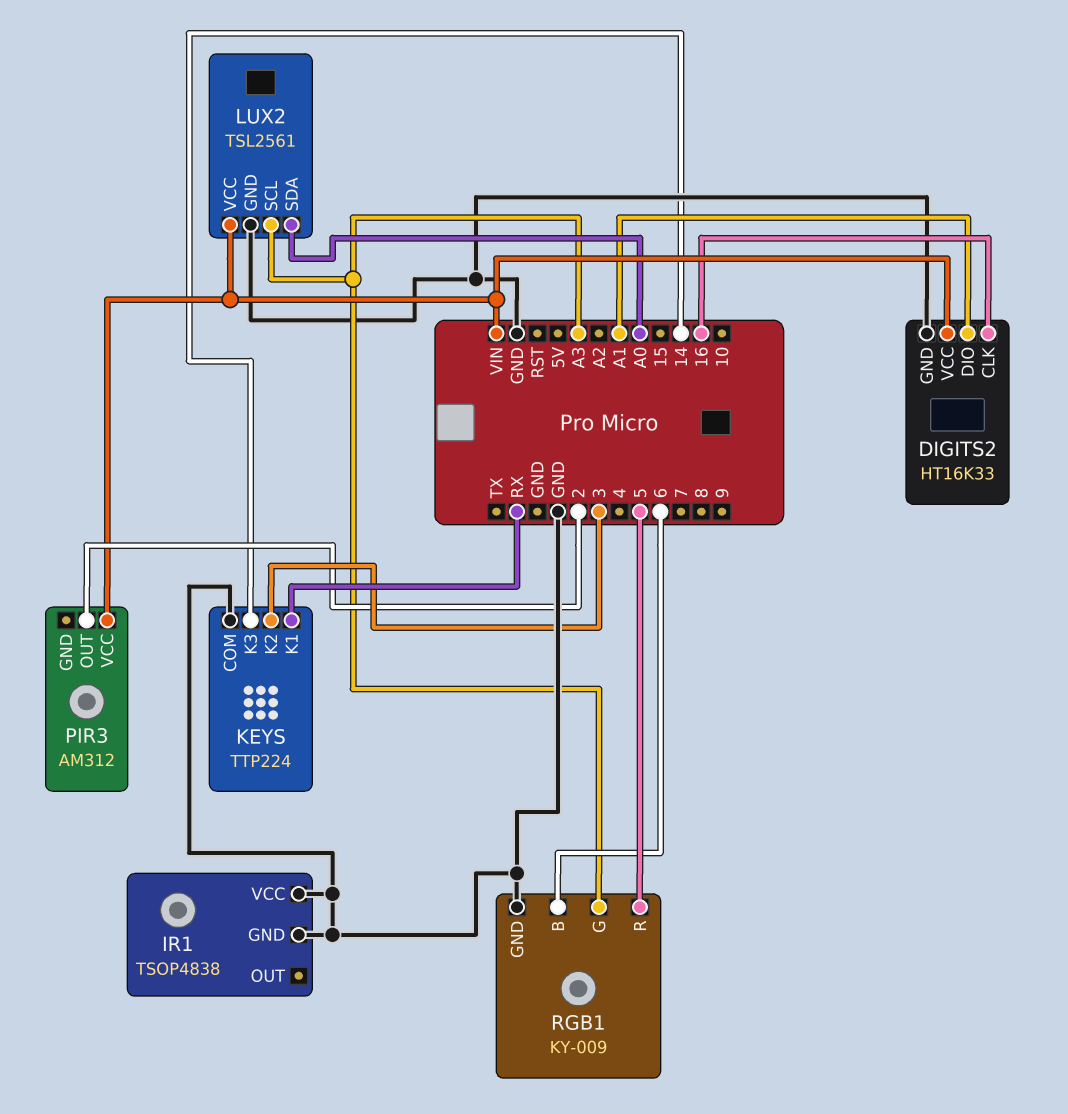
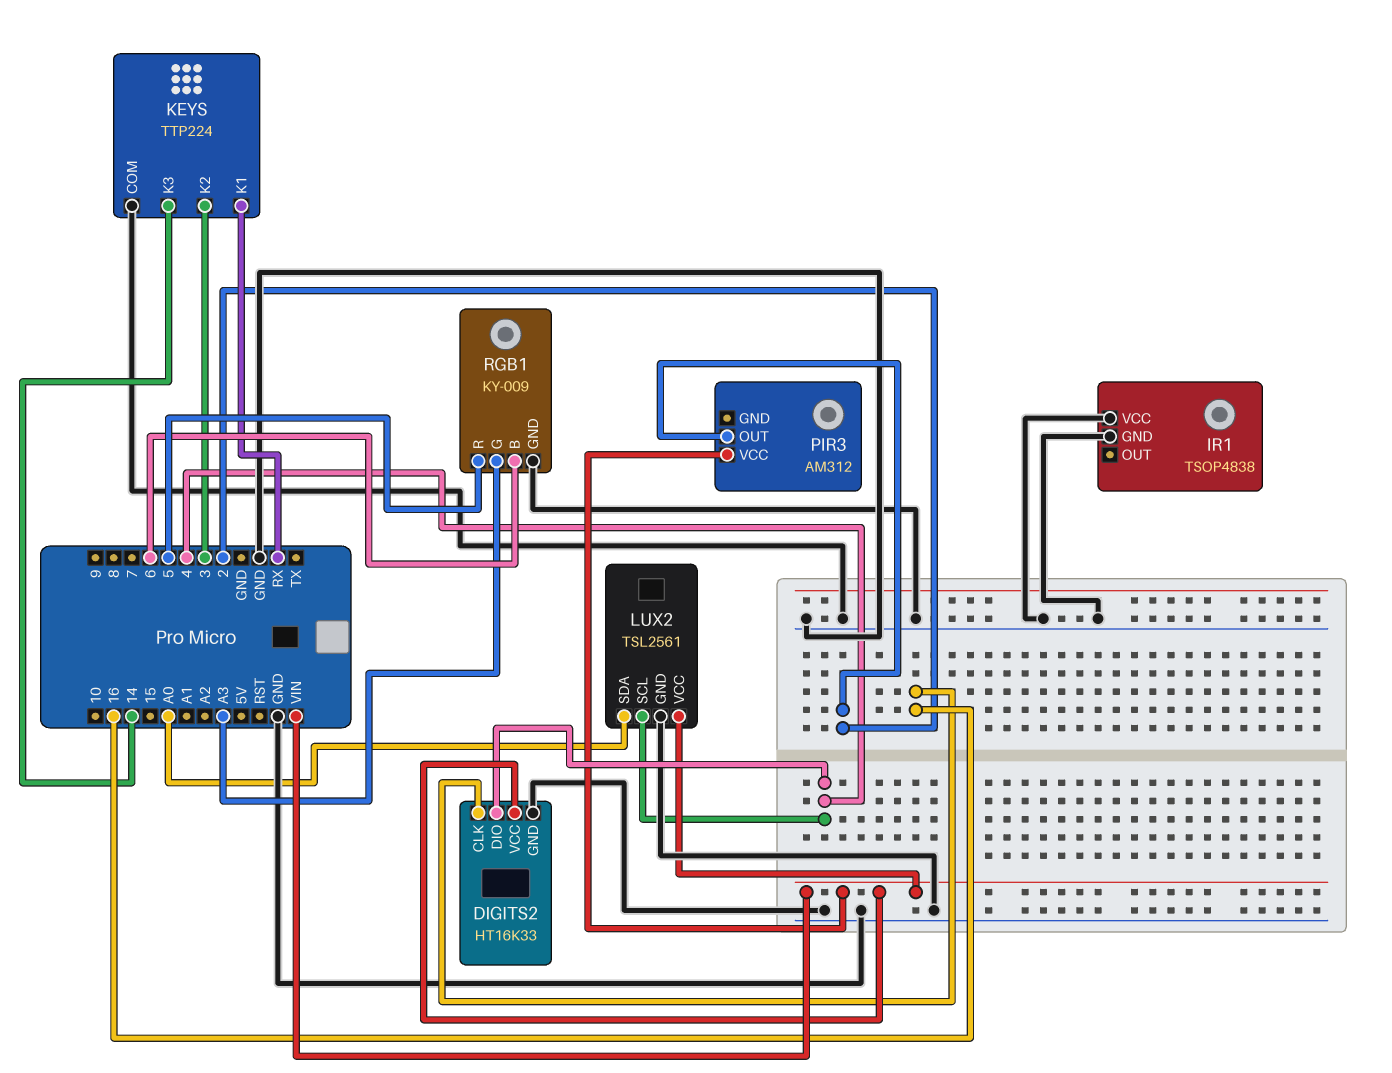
DIGITS2 pin DIO: A1 -> 4
LUX2 pin SCL: A3 -> 4

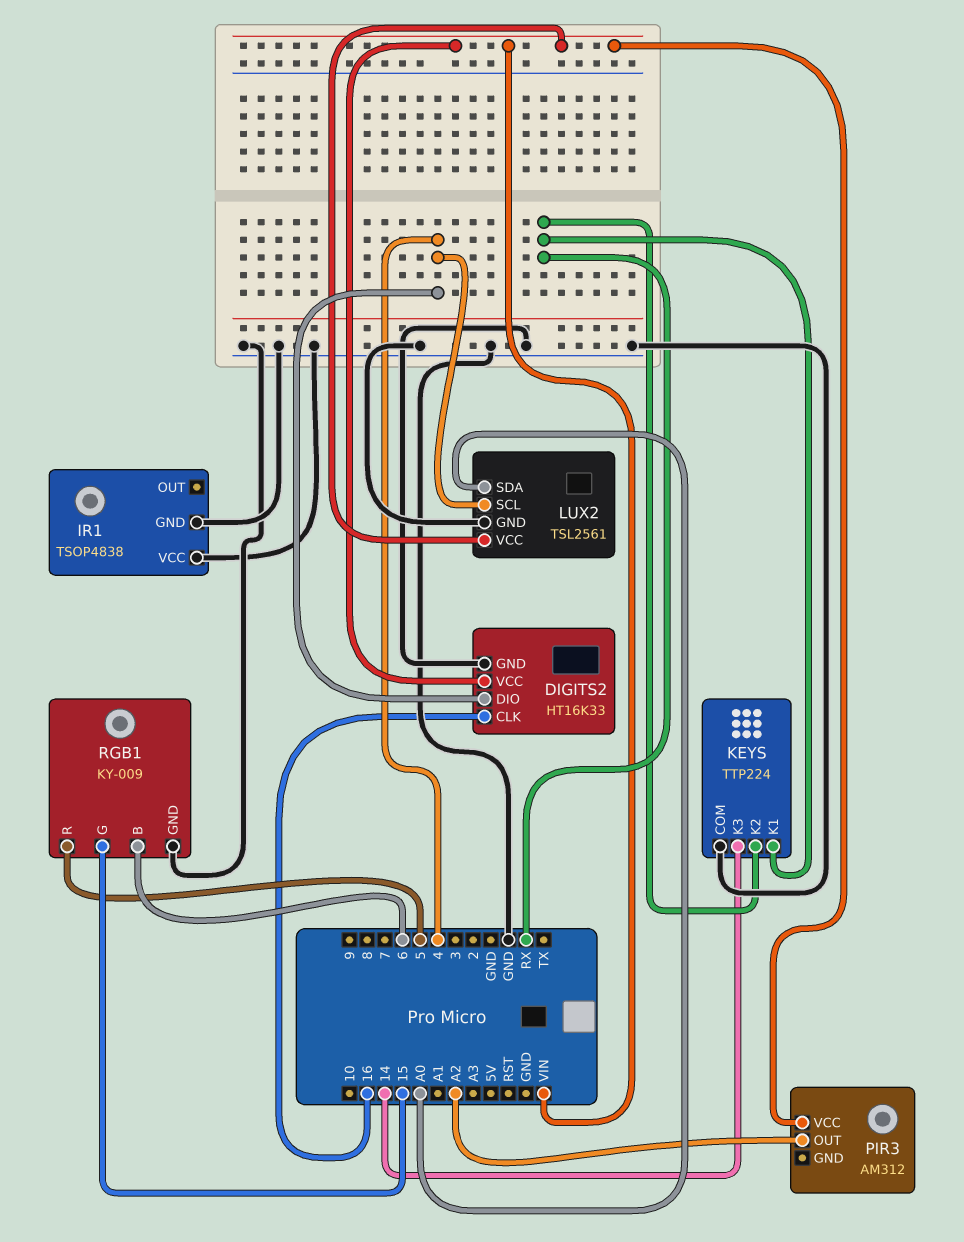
KEYS pin K2: 3 -> RX
PIR3 pin OUT: 2 -> A2
RGB1 pin G: A3 -> 15

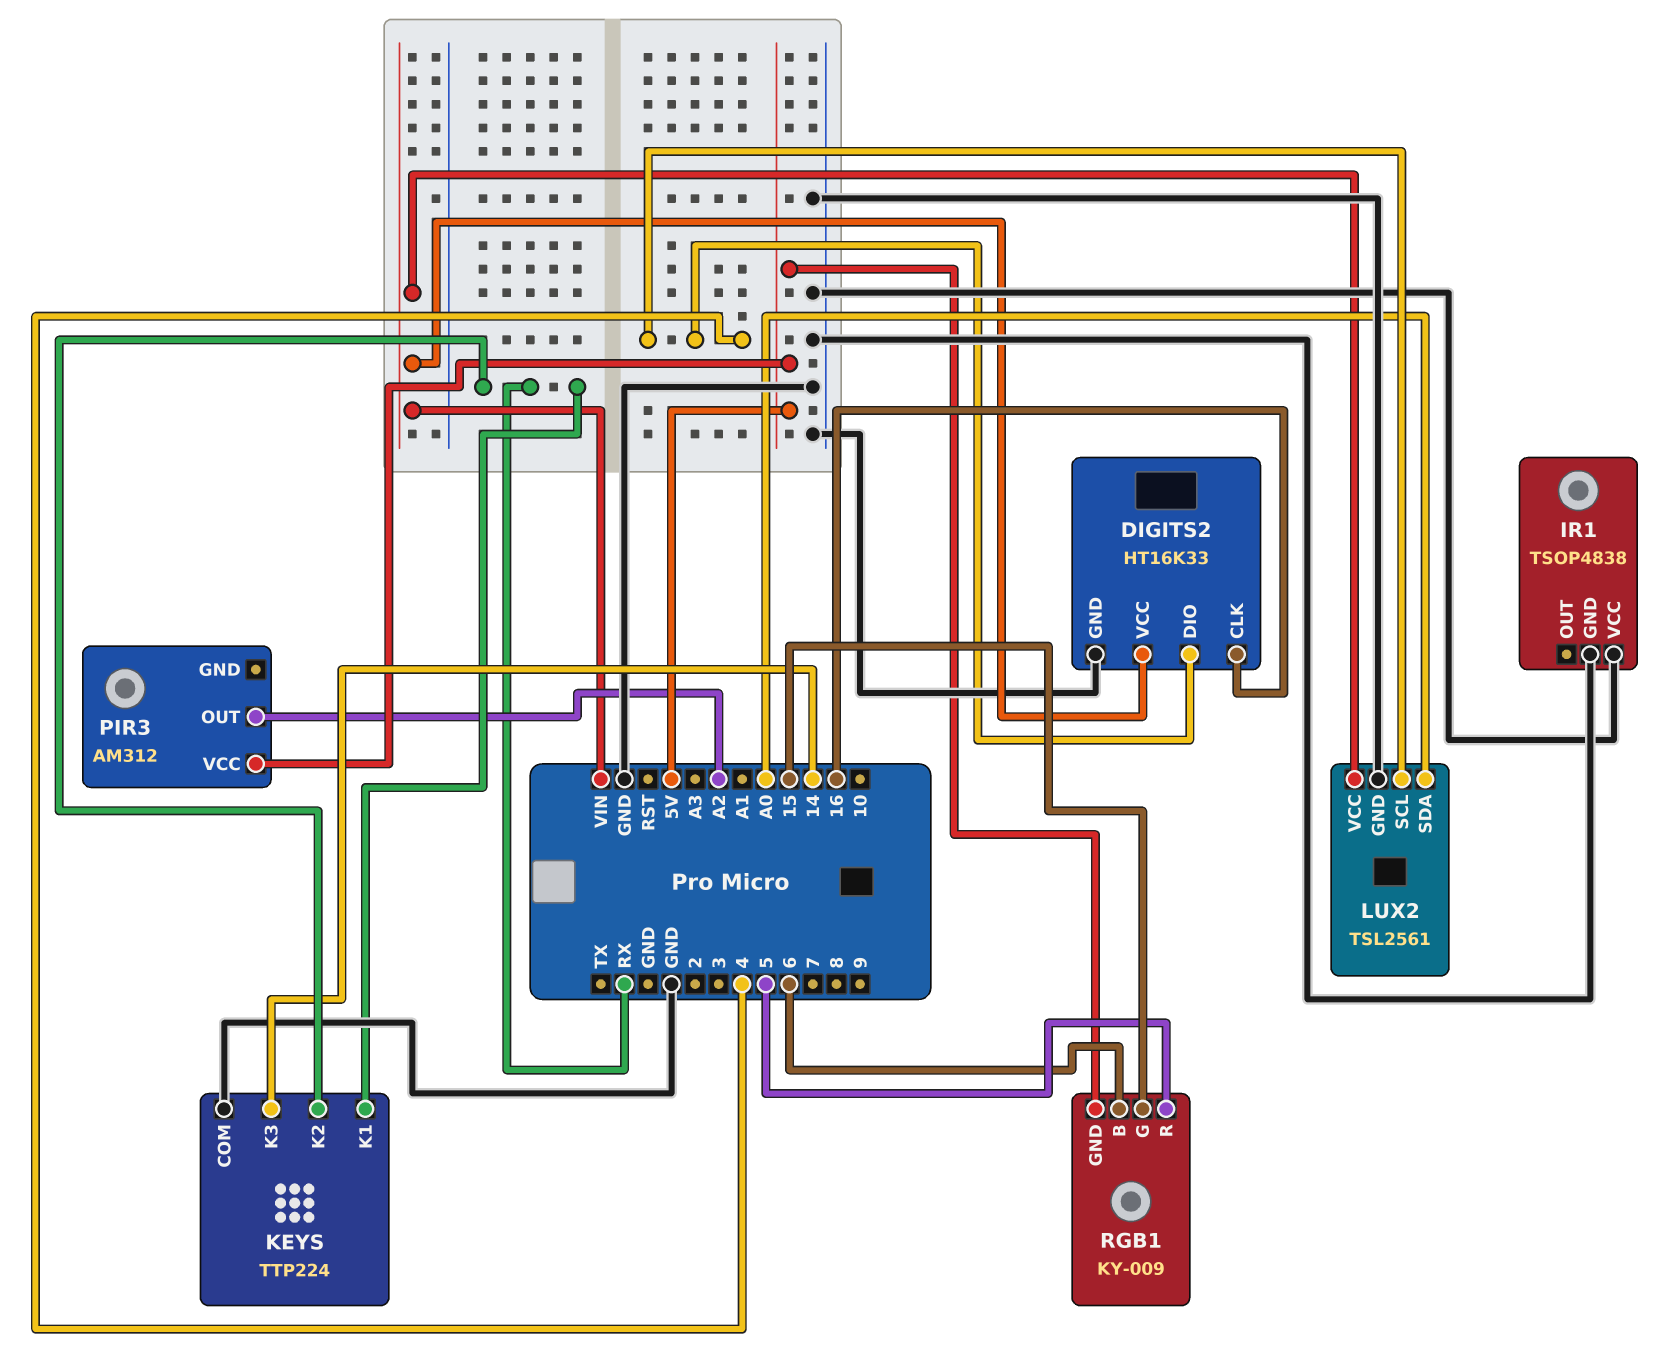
PIR3 pin VCC: VIN -> 5V
RGB1 pin GND: GND -> 5V

